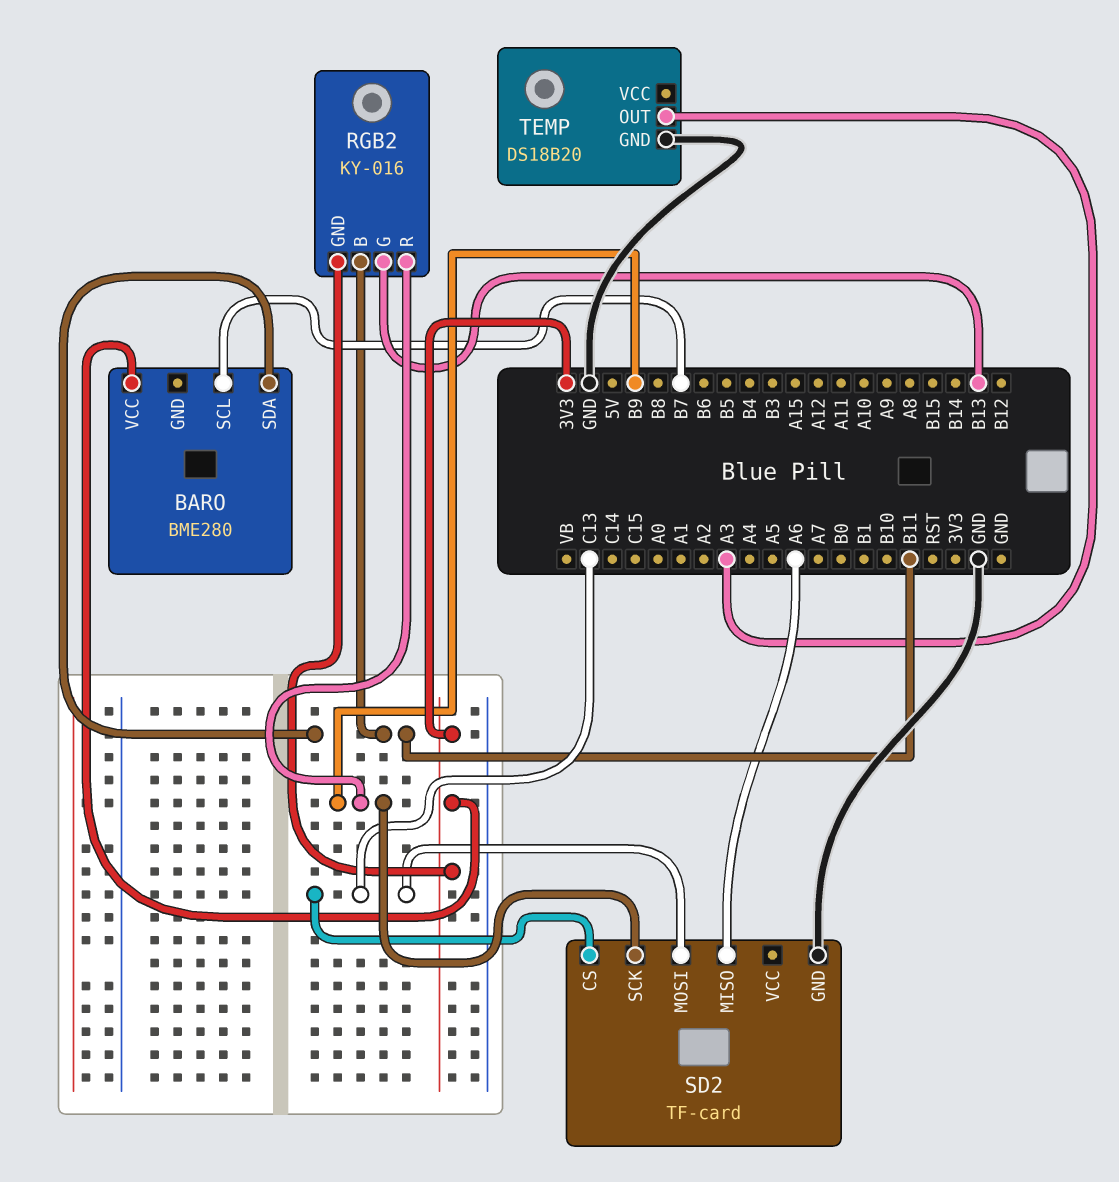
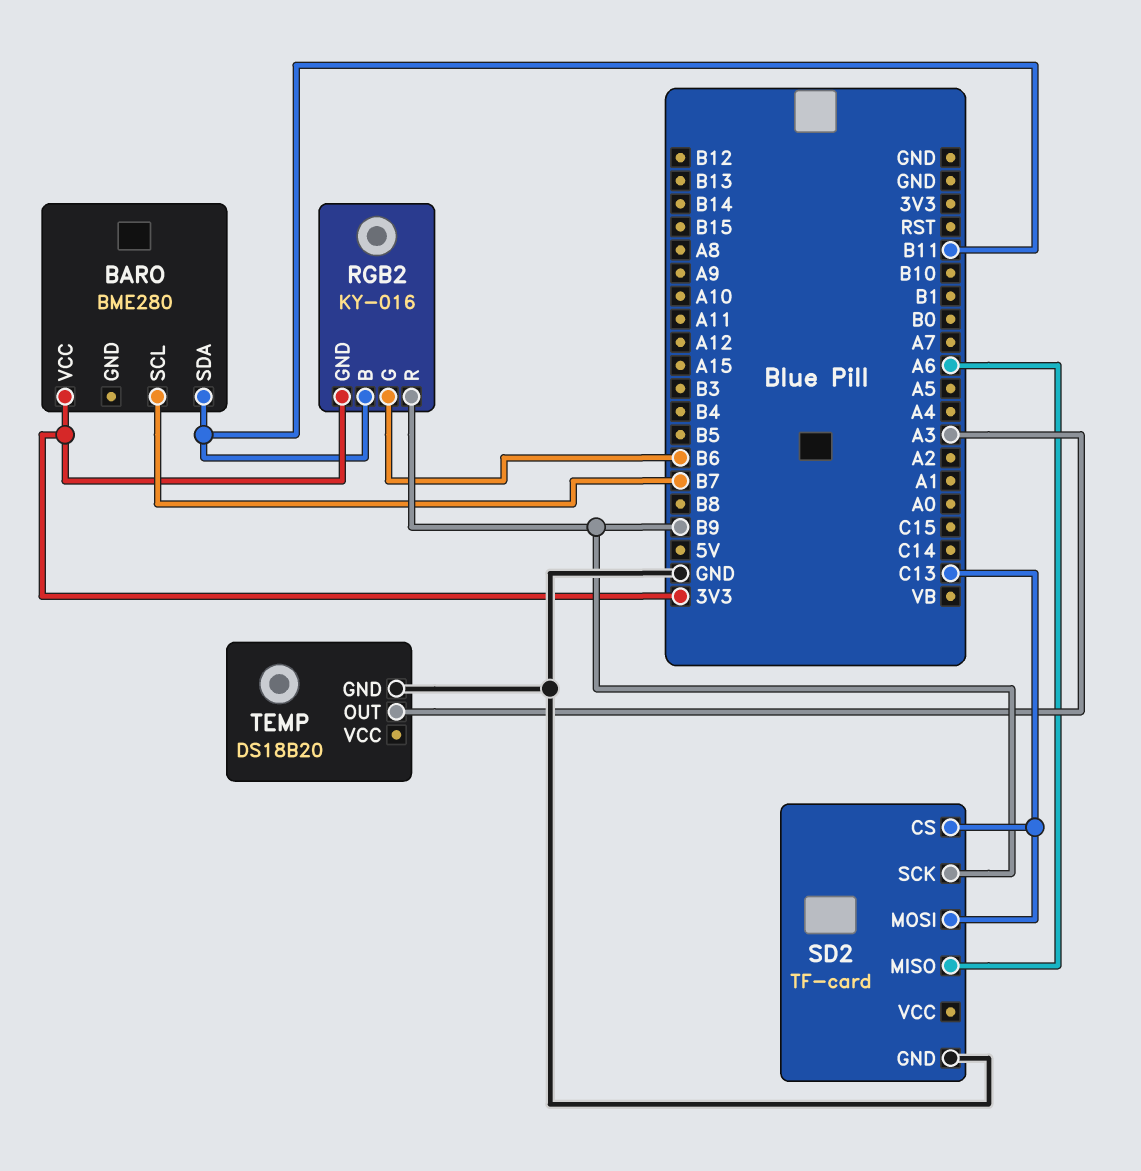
RGB2 pin G: B13 -> B6

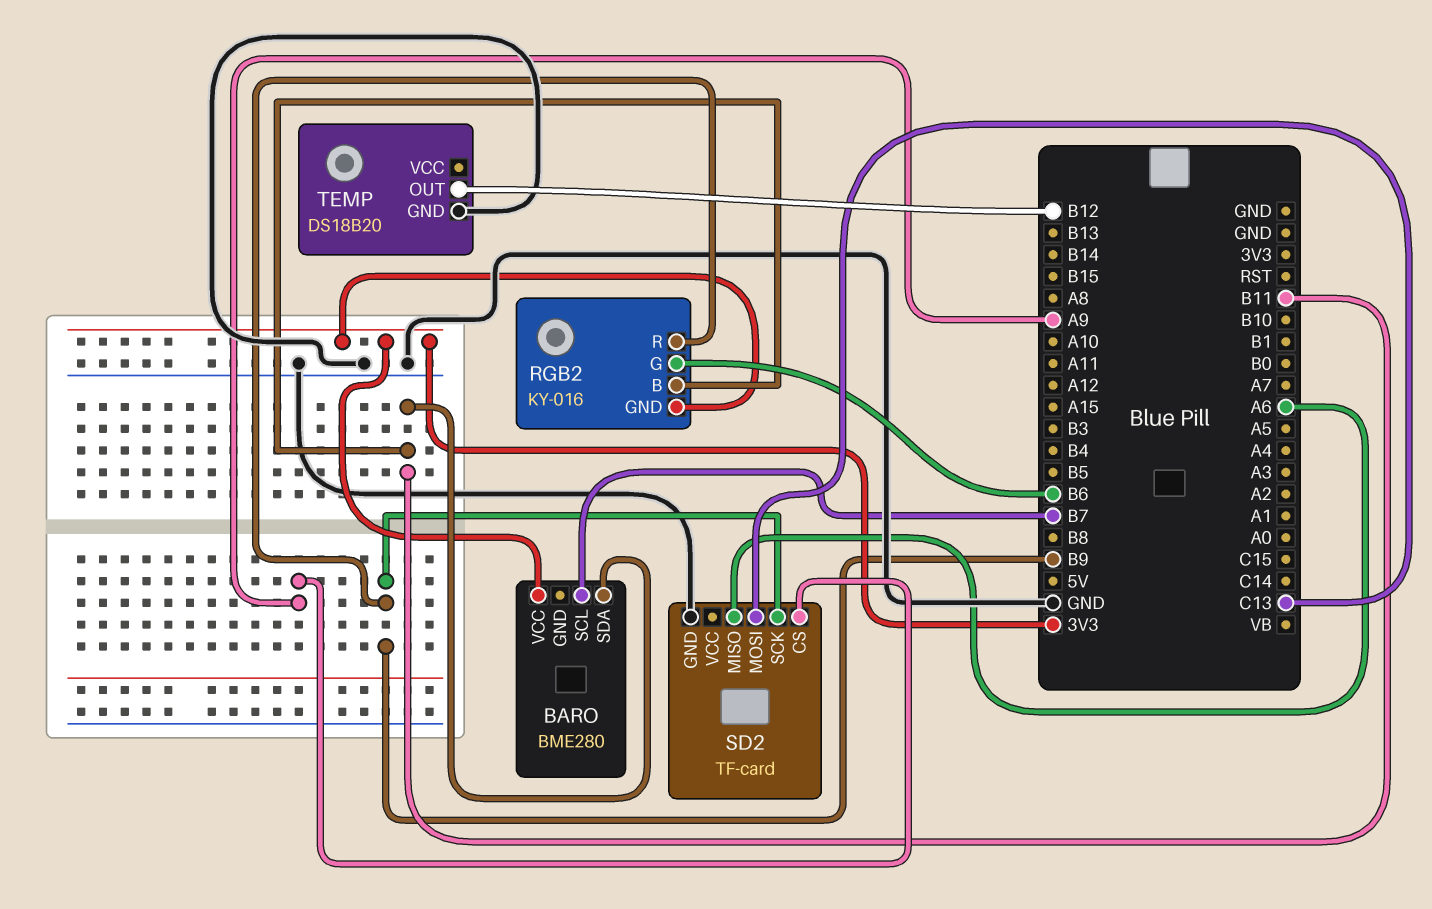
SD2 pin CS: C13 -> A9
TEMP pin OUT: A3 -> B12

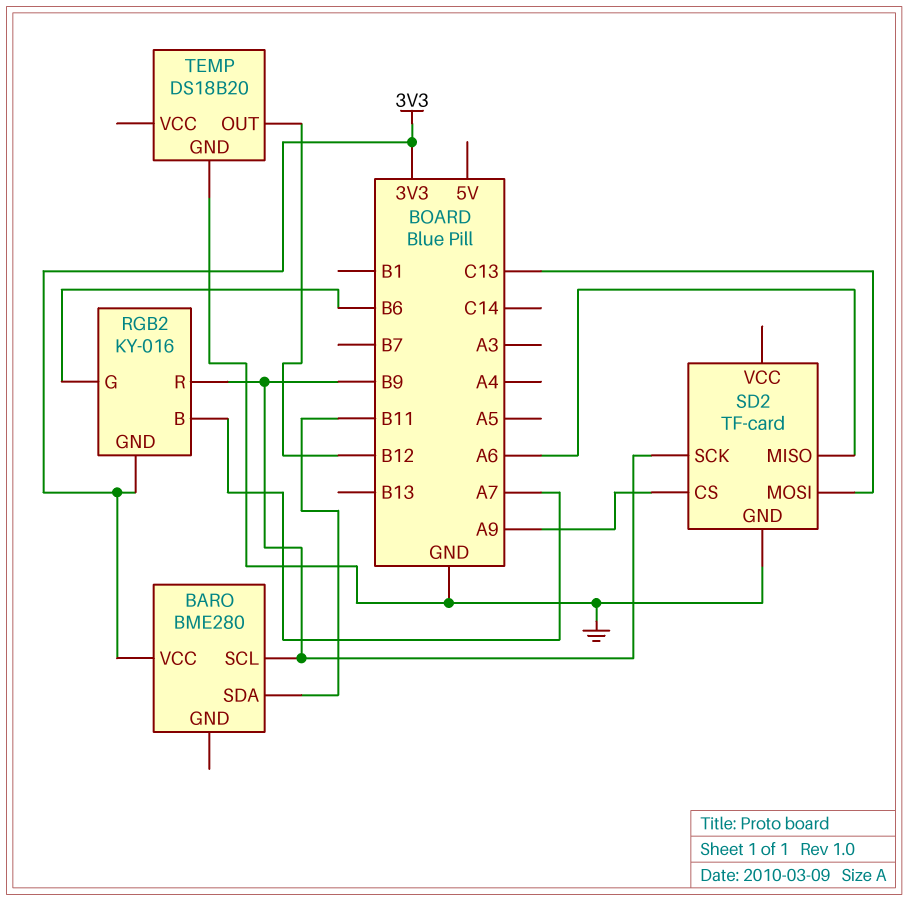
BARO pin SCL: B7 -> B9
RGB2 pin B: B11 -> A7

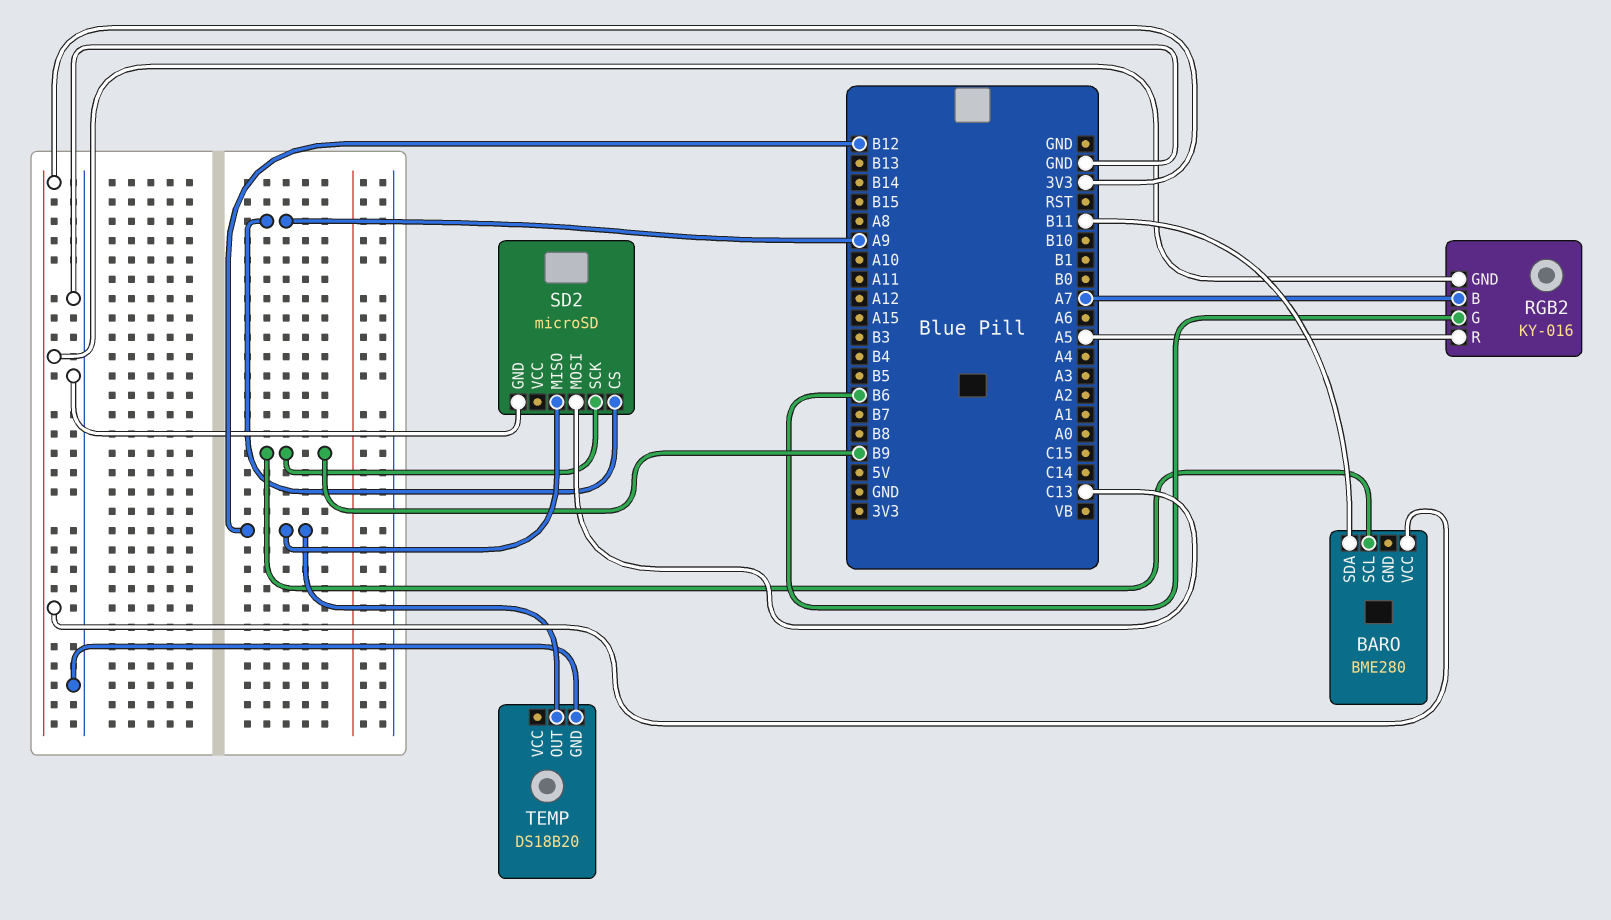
RGB2 pin R: B9 -> A5
SD2: TF-card -> microSD
SD2 pin MISO: A6 -> B12

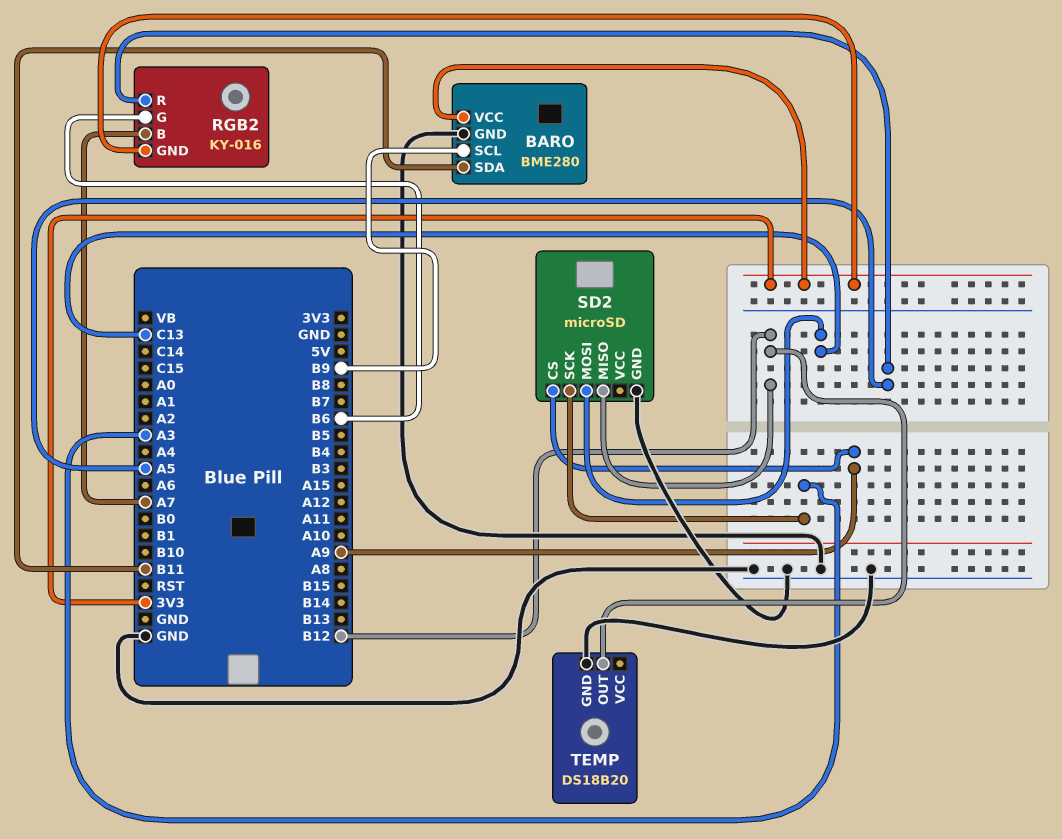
BARO pin GND: none -> GND
SD2 pin SCK: B9 -> A3

